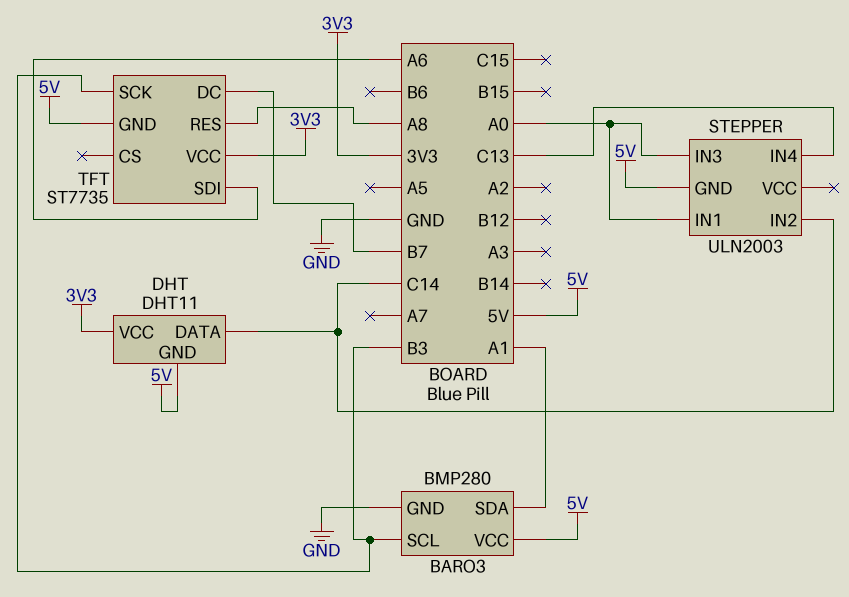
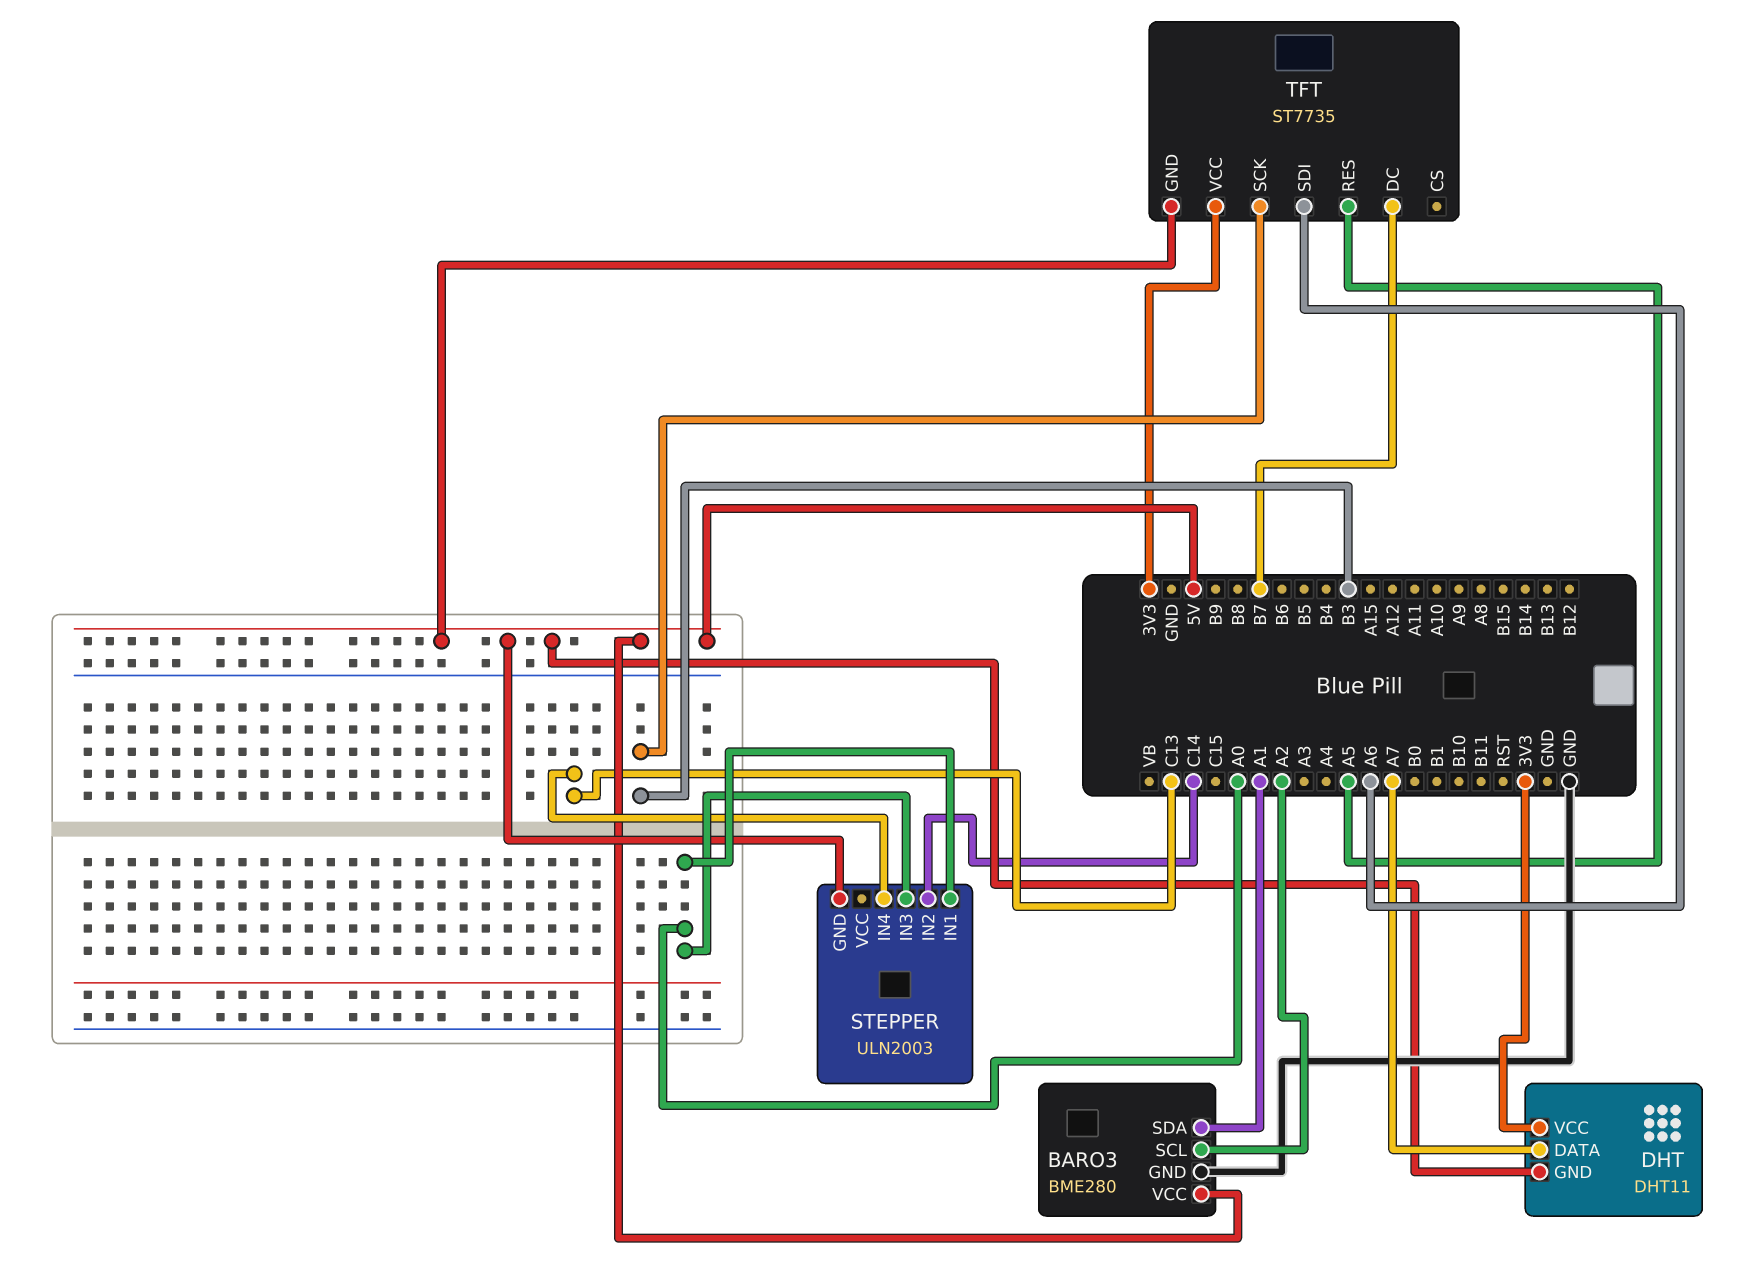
BARO3: BMP280 -> BME280
BARO3 pin SCL: B3 -> A2
DHT pin DATA: C14 -> A7
TFT pin RES: A8 -> A5

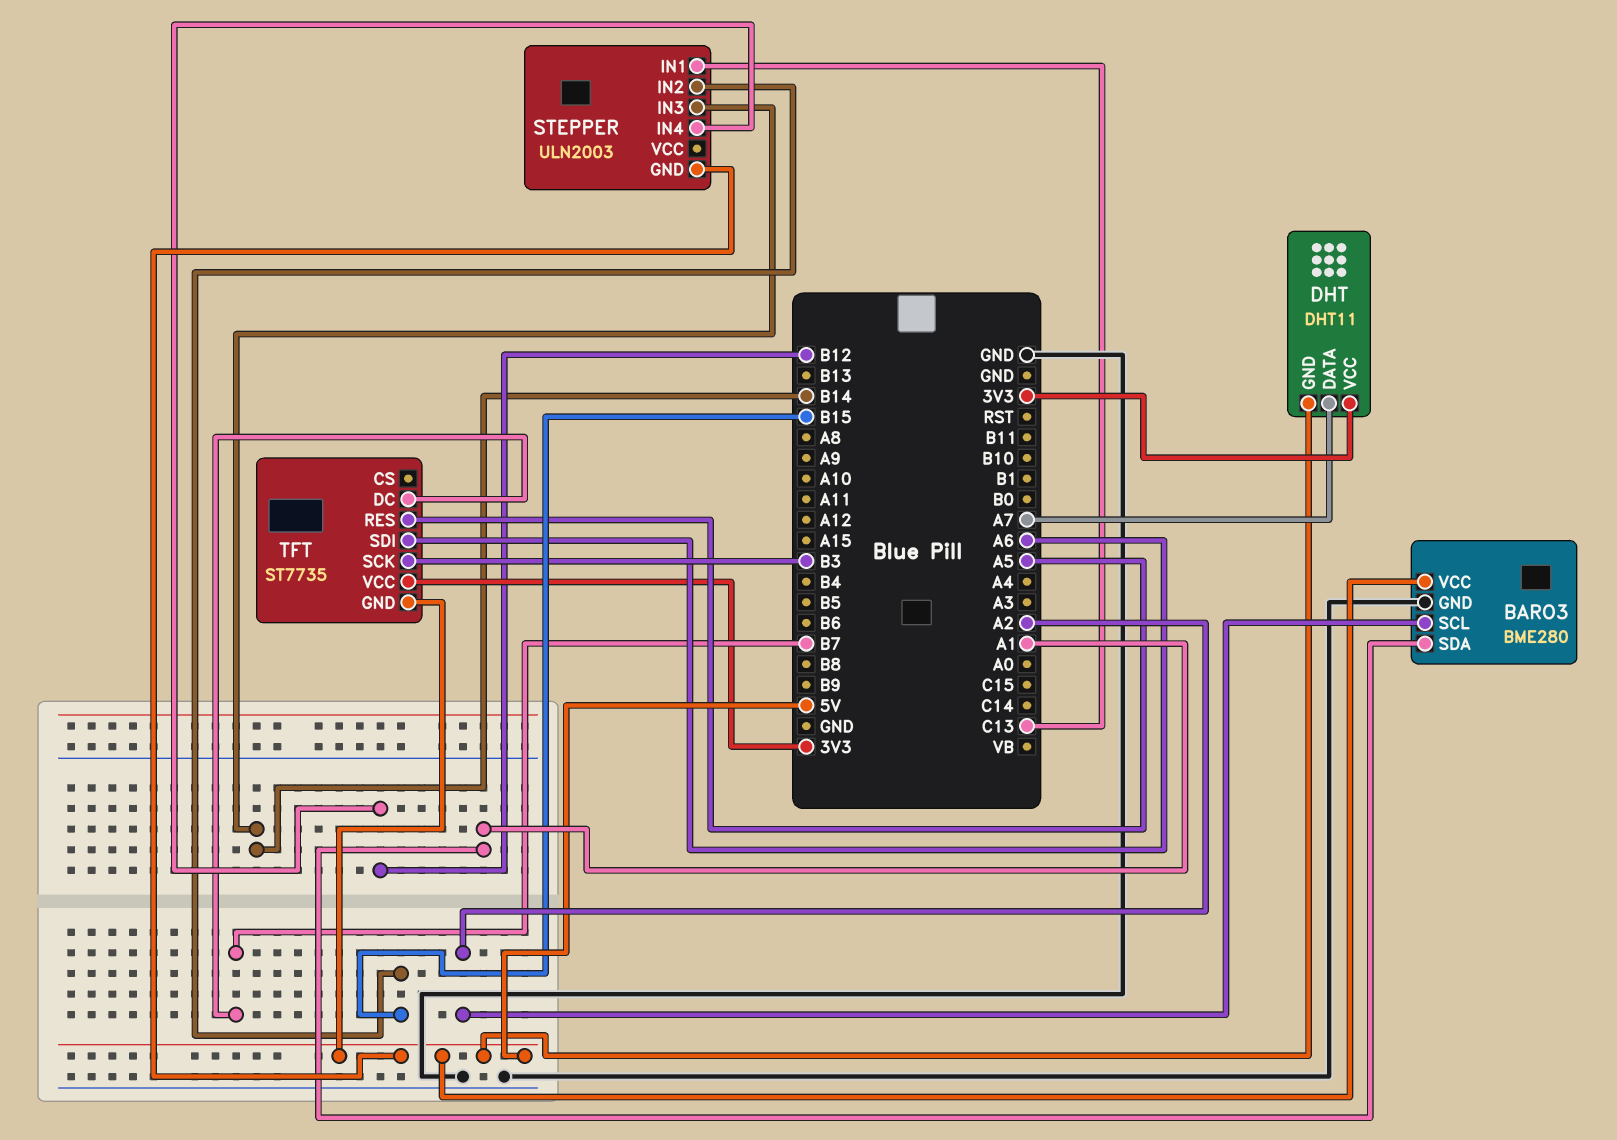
STEPPER pin IN1: A0 -> C13
STEPPER pin IN2: C14 -> B15
STEPPER pin IN3: A0 -> B14
STEPPER pin IN4: C13 -> B12

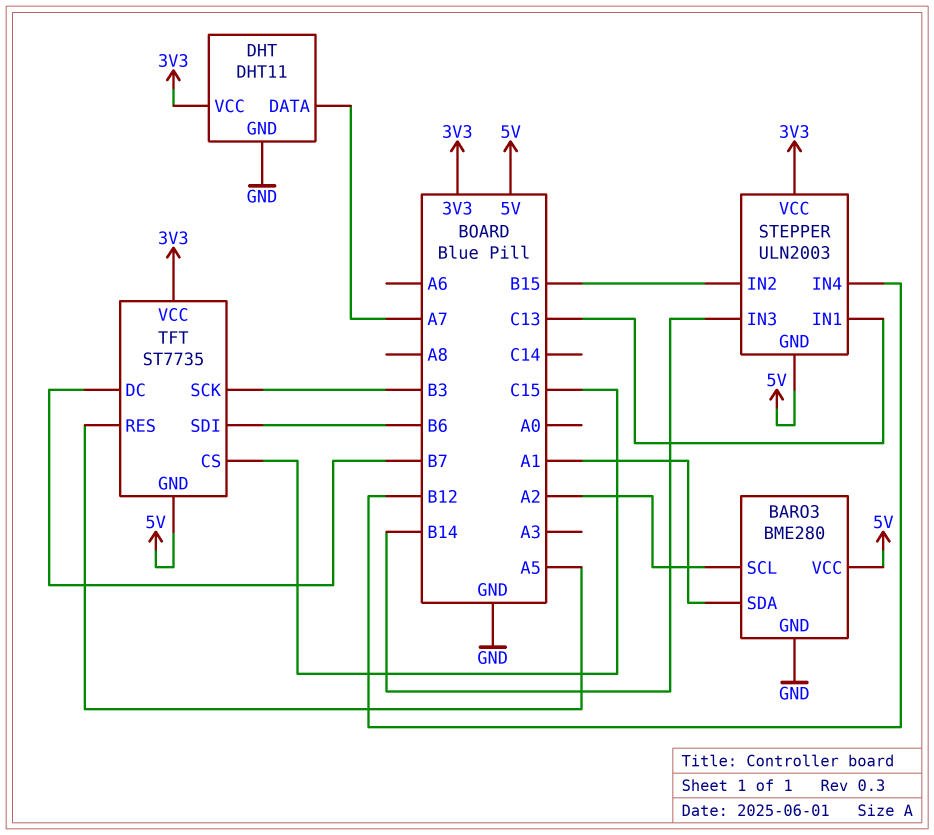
DHT pin GND: 5V -> GND
STEPPER pin VCC: none -> 3V3
TFT pin CS: none -> C15
TFT pin SDI: A6 -> B6

